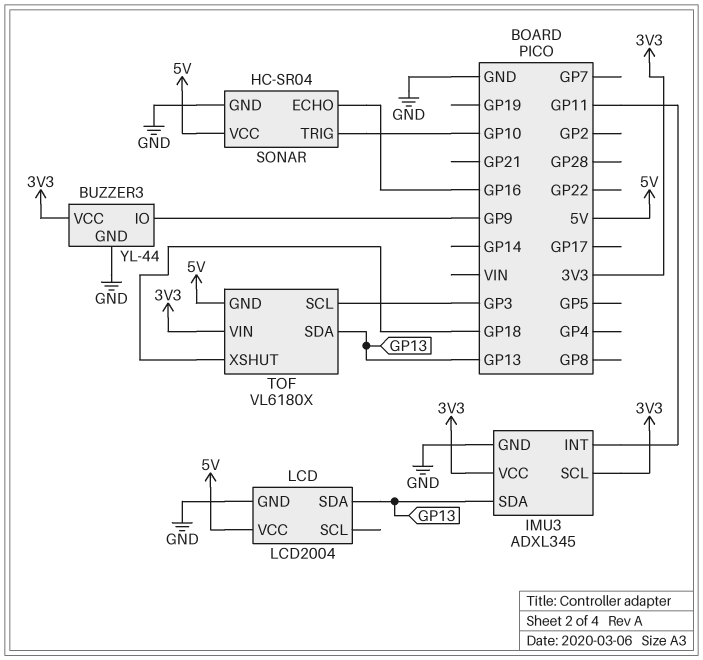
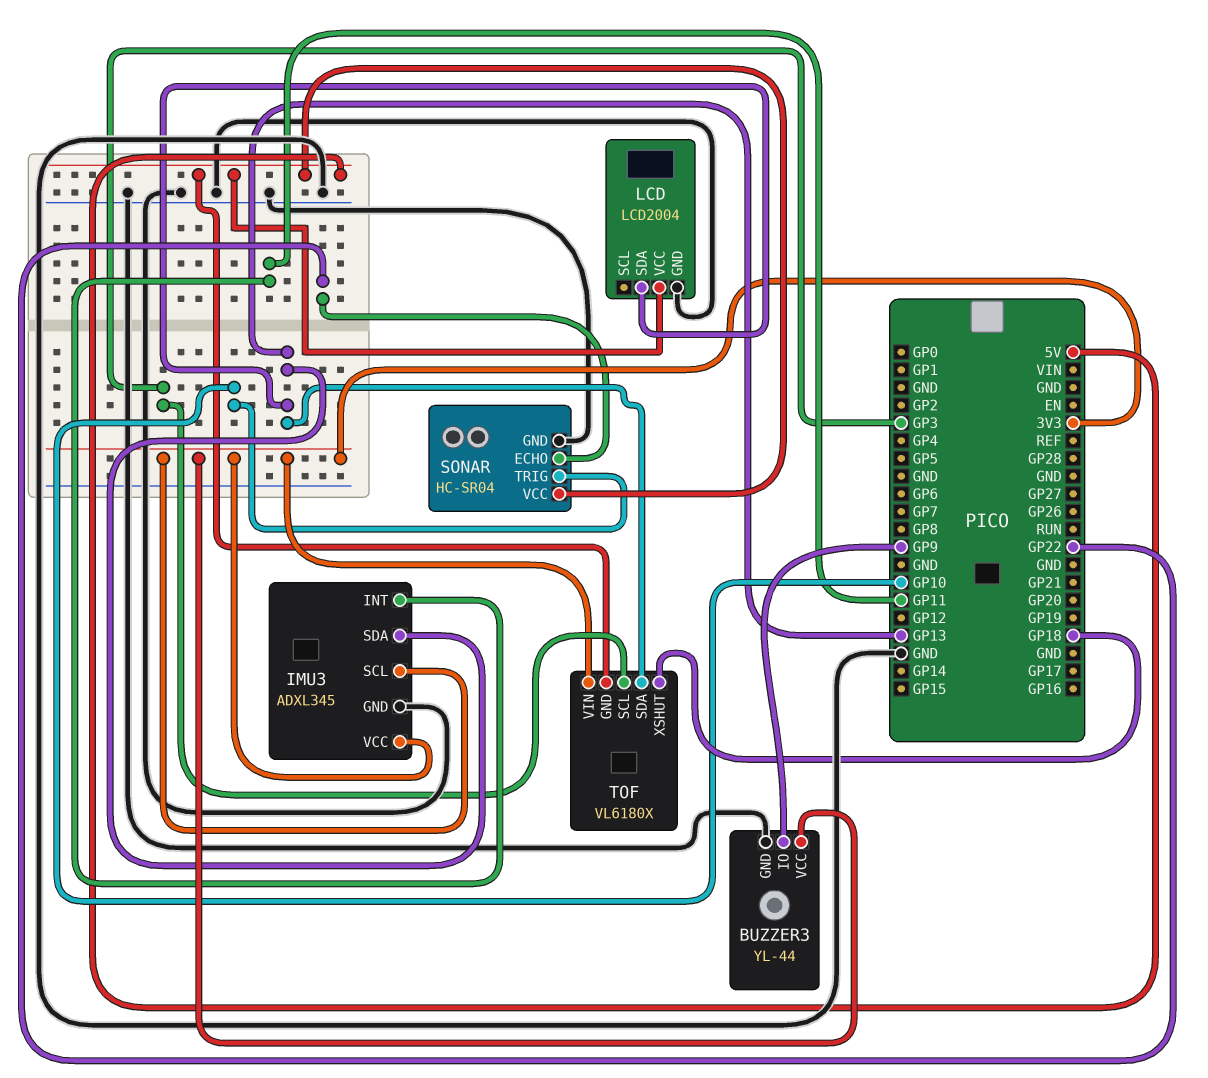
SONAR pin ECHO: GP16 -> GP22

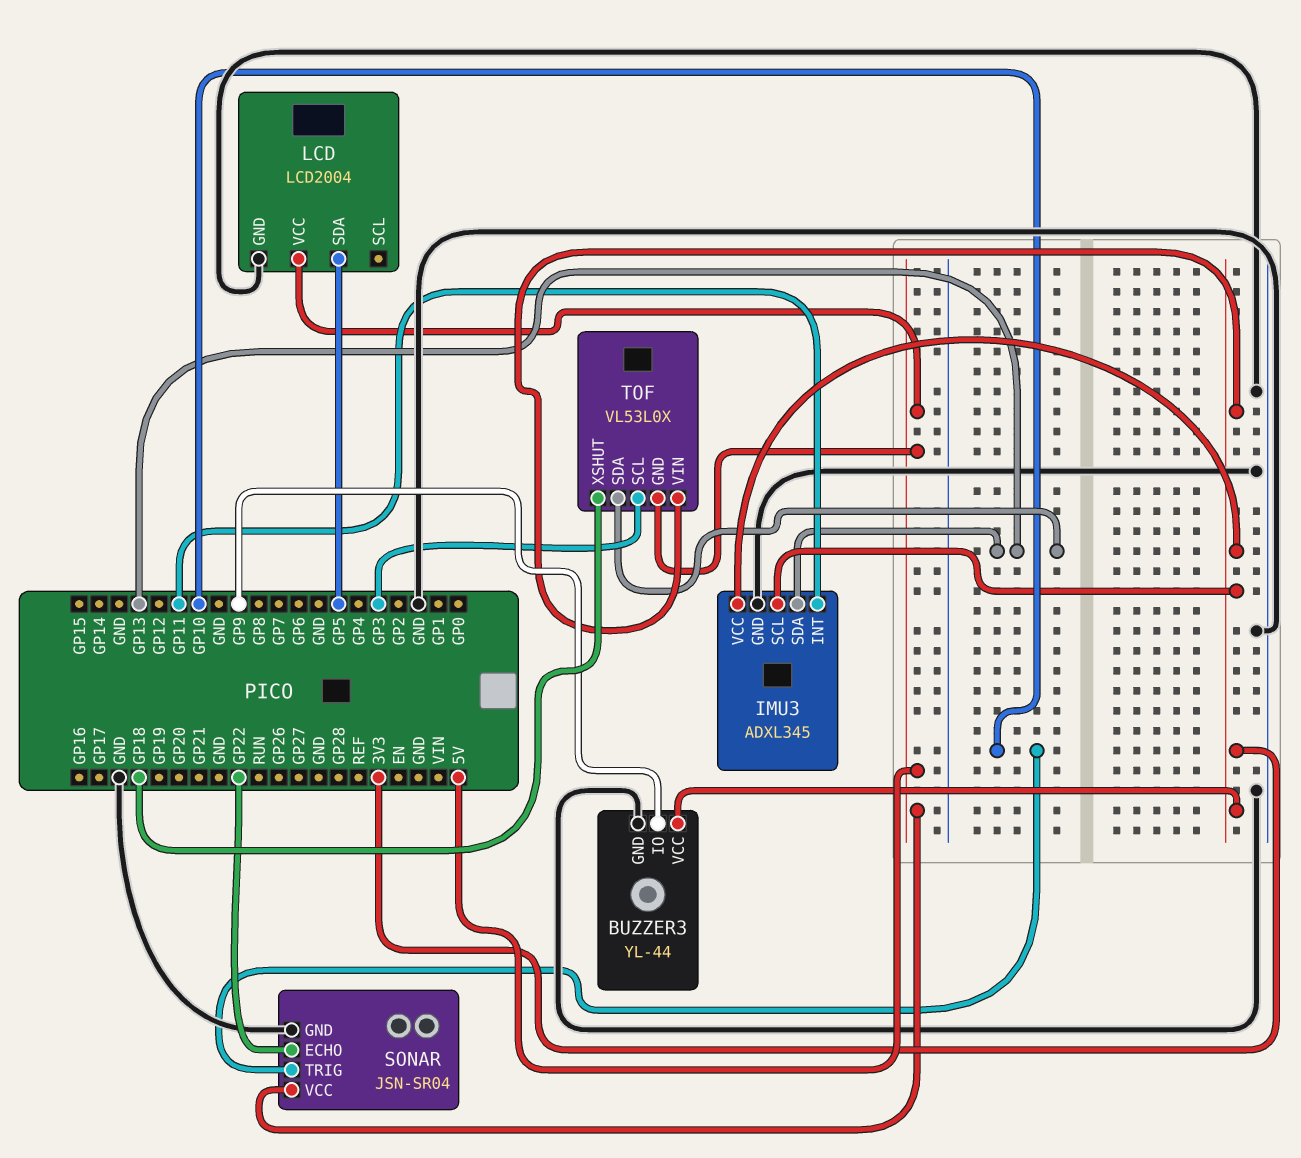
LCD pin SDA: GP13 -> GP5
SONAR: HC-SR04 -> JSN-SR04
TOF: VL6180X -> VL53L0X

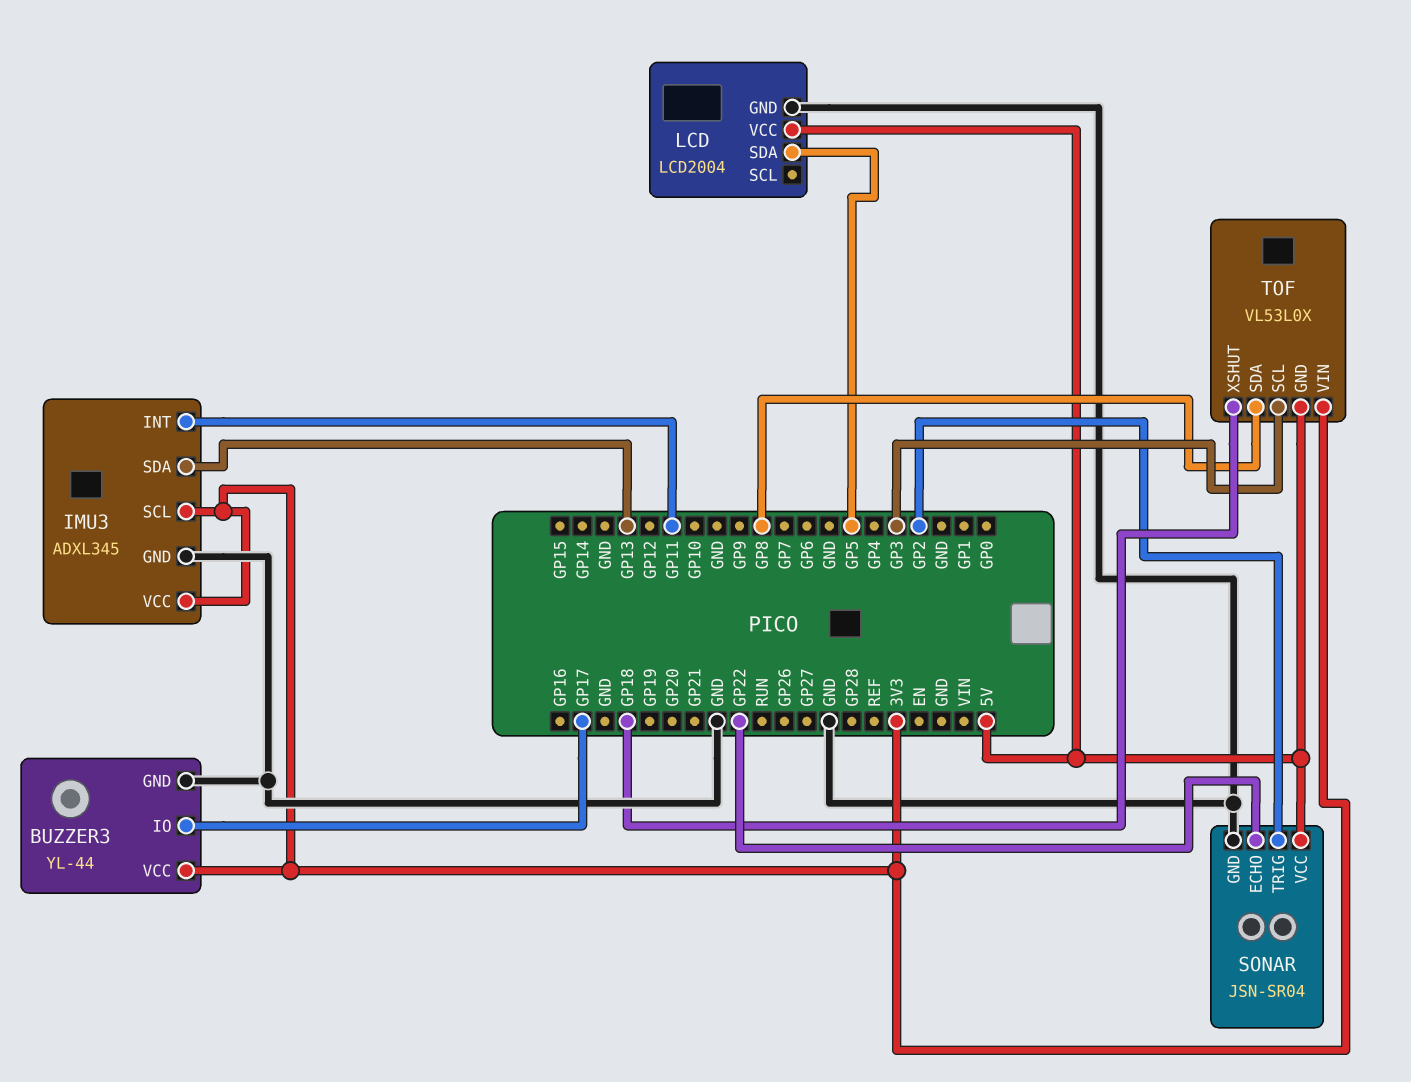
BUZZER3 pin IO: GP9 -> GP17
SONAR pin TRIG: GP10 -> GP2
TOF pin SDA: GP13 -> GP8

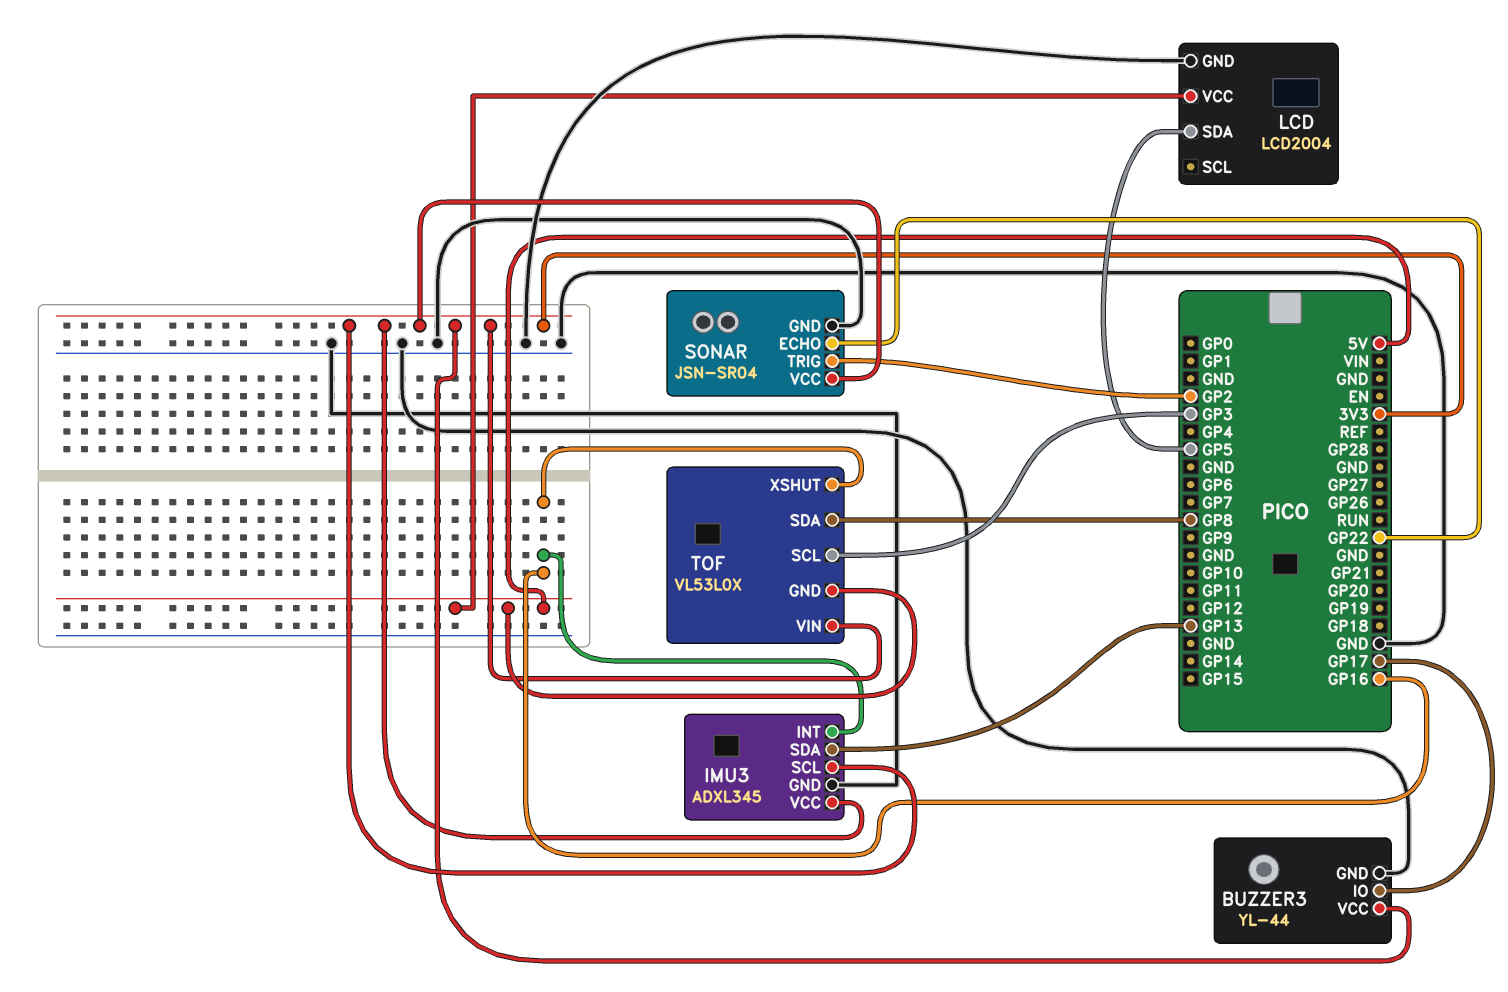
IMU3 pin INT: GP11 -> GP16
SONAR pin VCC: 5V -> 3V3
TOF pin XSHUT: GP18 -> GP16

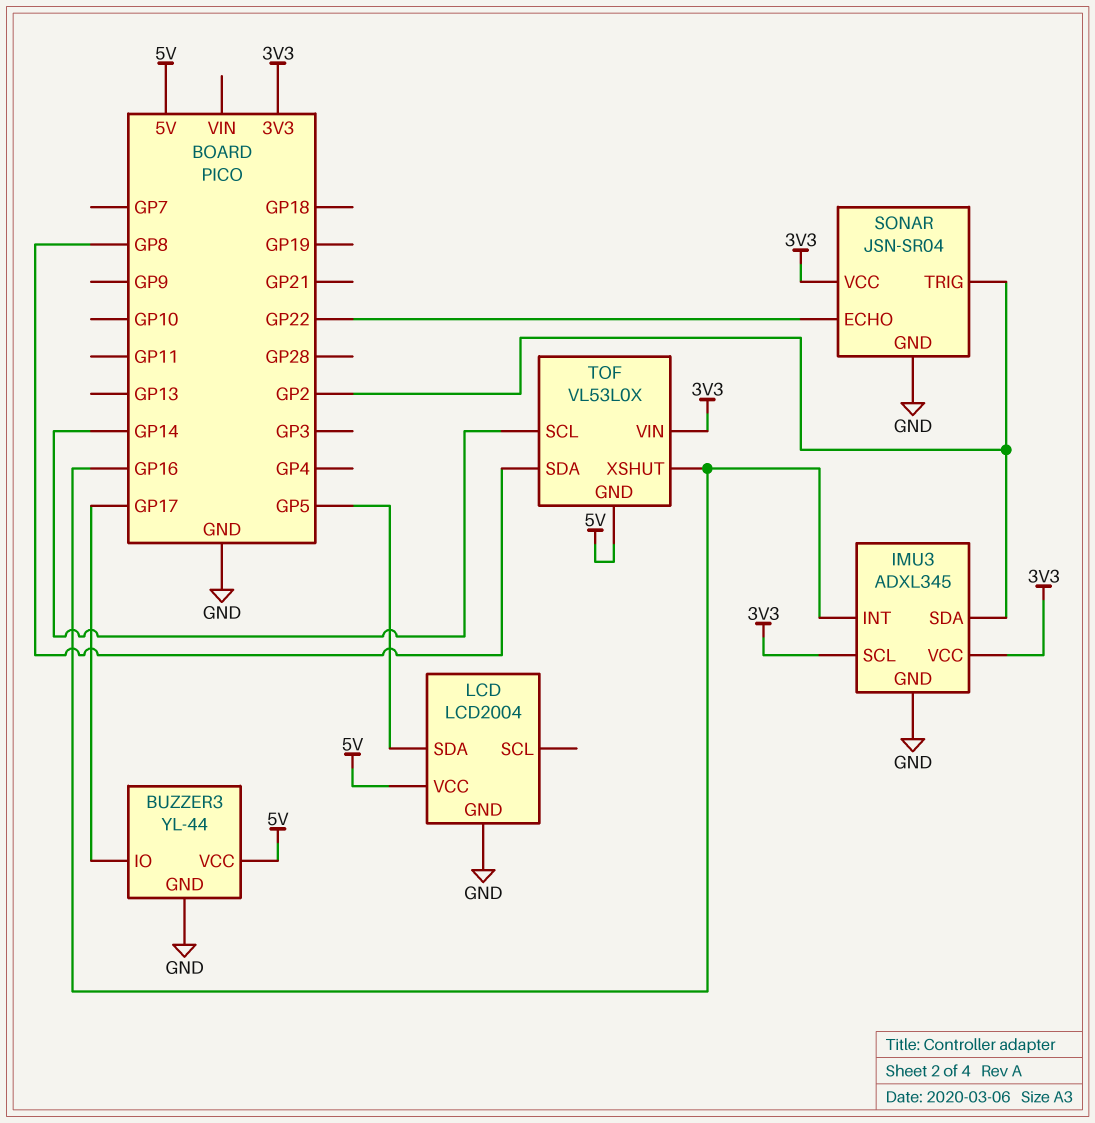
BUZZER3 pin VCC: 3V3 -> 5V
IMU3 pin SDA: GP13 -> GP2
TOF pin SCL: GP3 -> GP14

